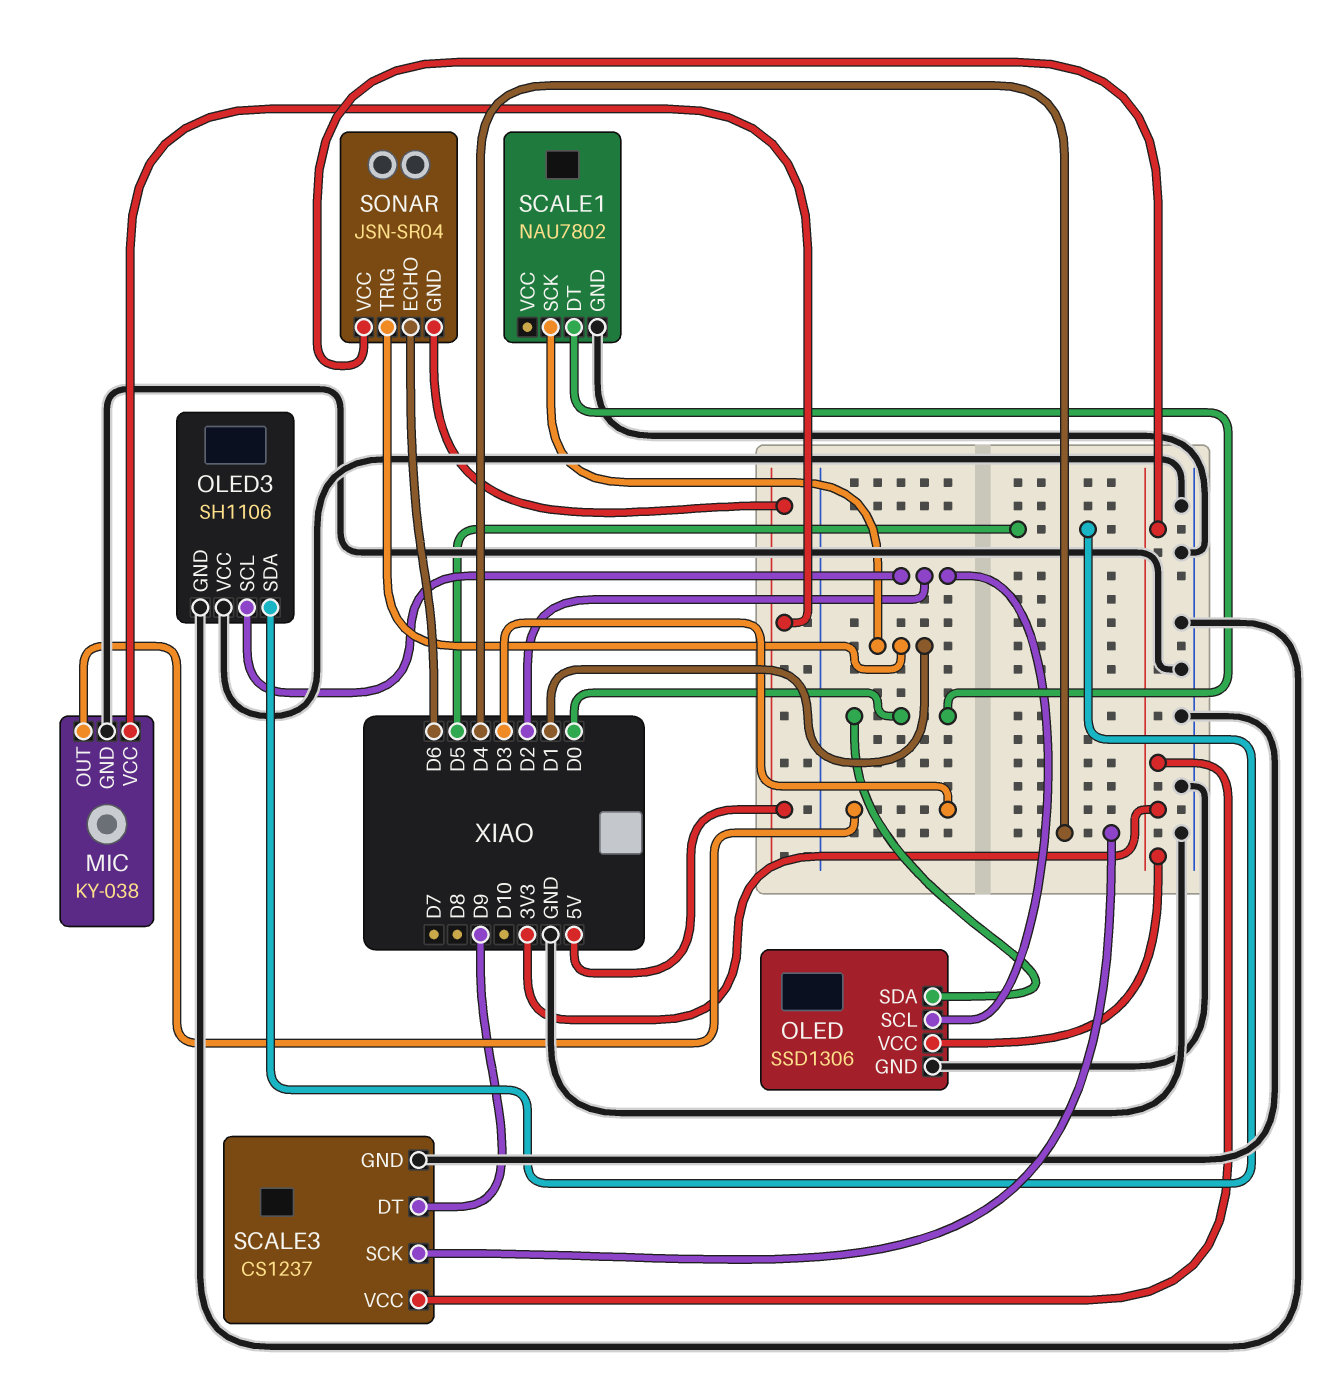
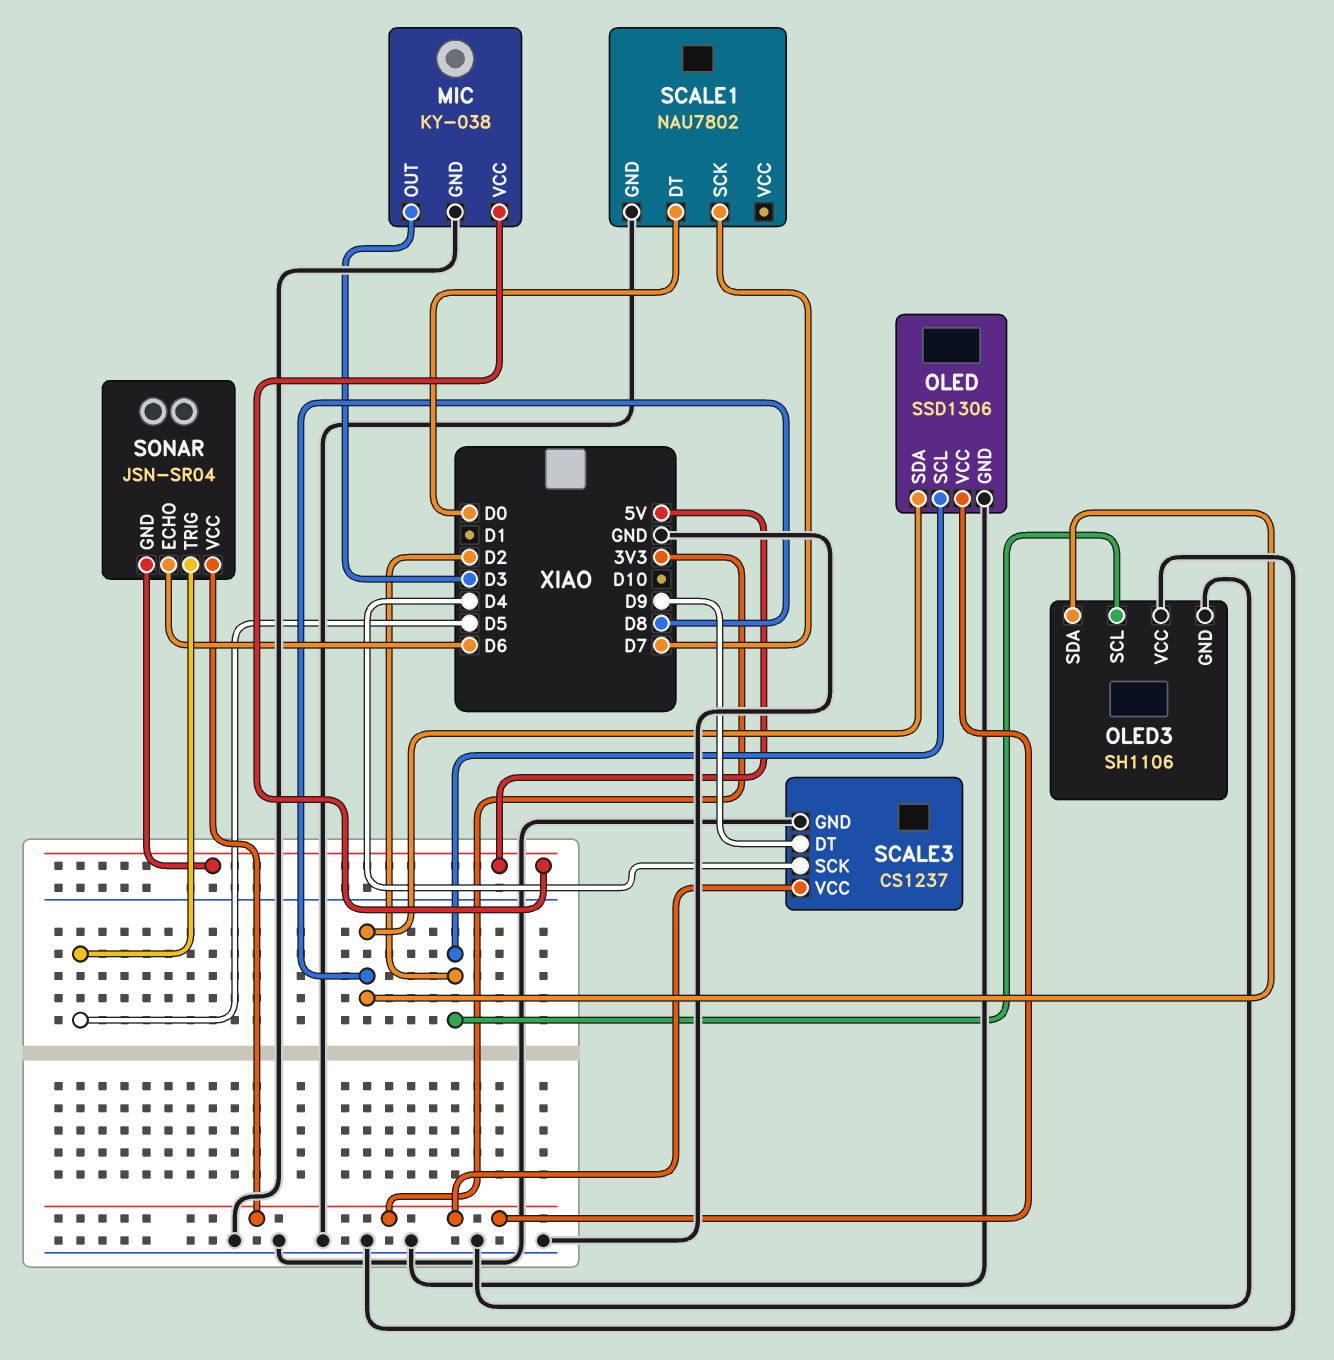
OLED pin SDA: D0 -> D8
OLED3 pin SDA: D5 -> D8
SCALE1 pin SCK: D1 -> D7
SONAR pin TRIG: D1 -> D5

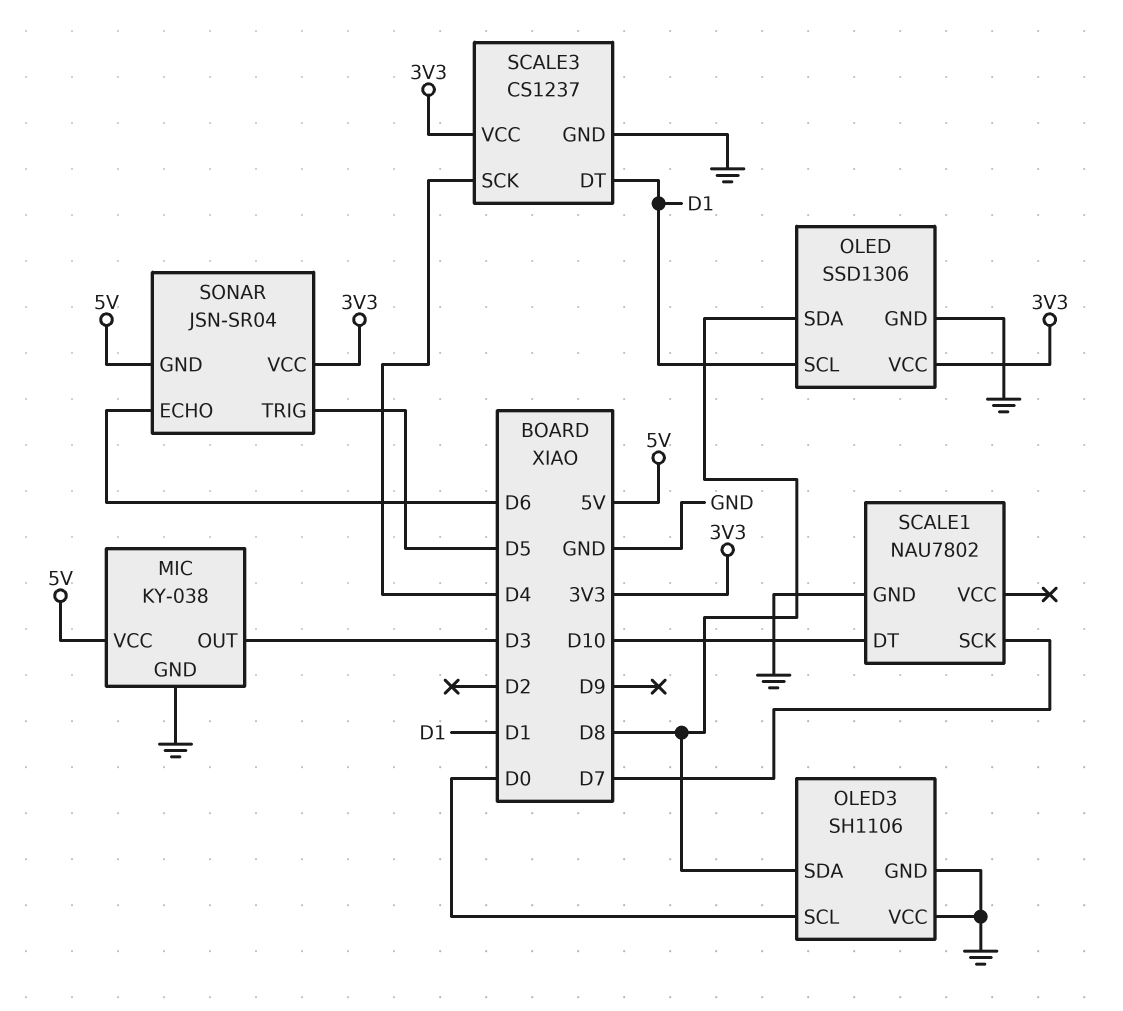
OLED pin SCL: D2 -> D1
OLED3 pin SCL: D2 -> D0
SCALE1 pin DT: D0 -> D10
SCALE3 pin DT: D9 -> D1

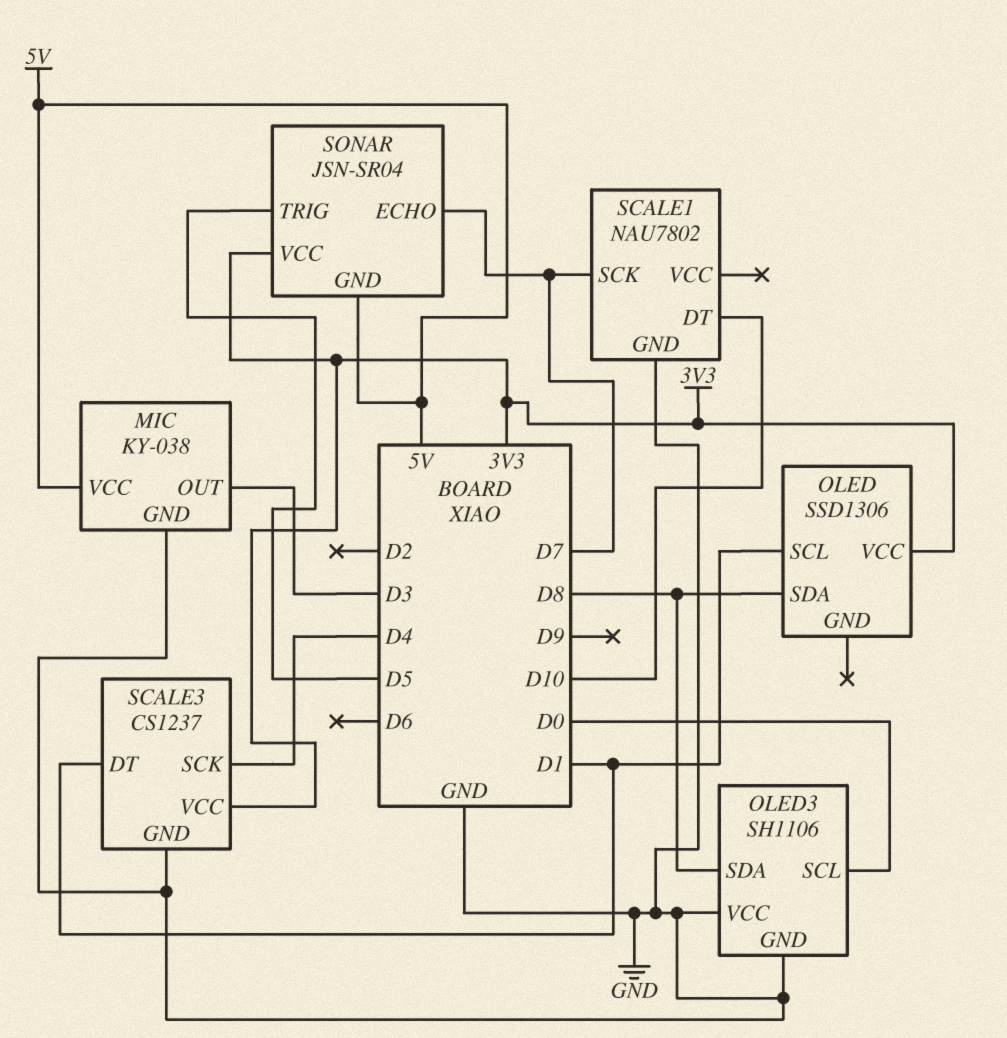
OLED pin GND: GND -> none
SONAR pin ECHO: D6 -> D7

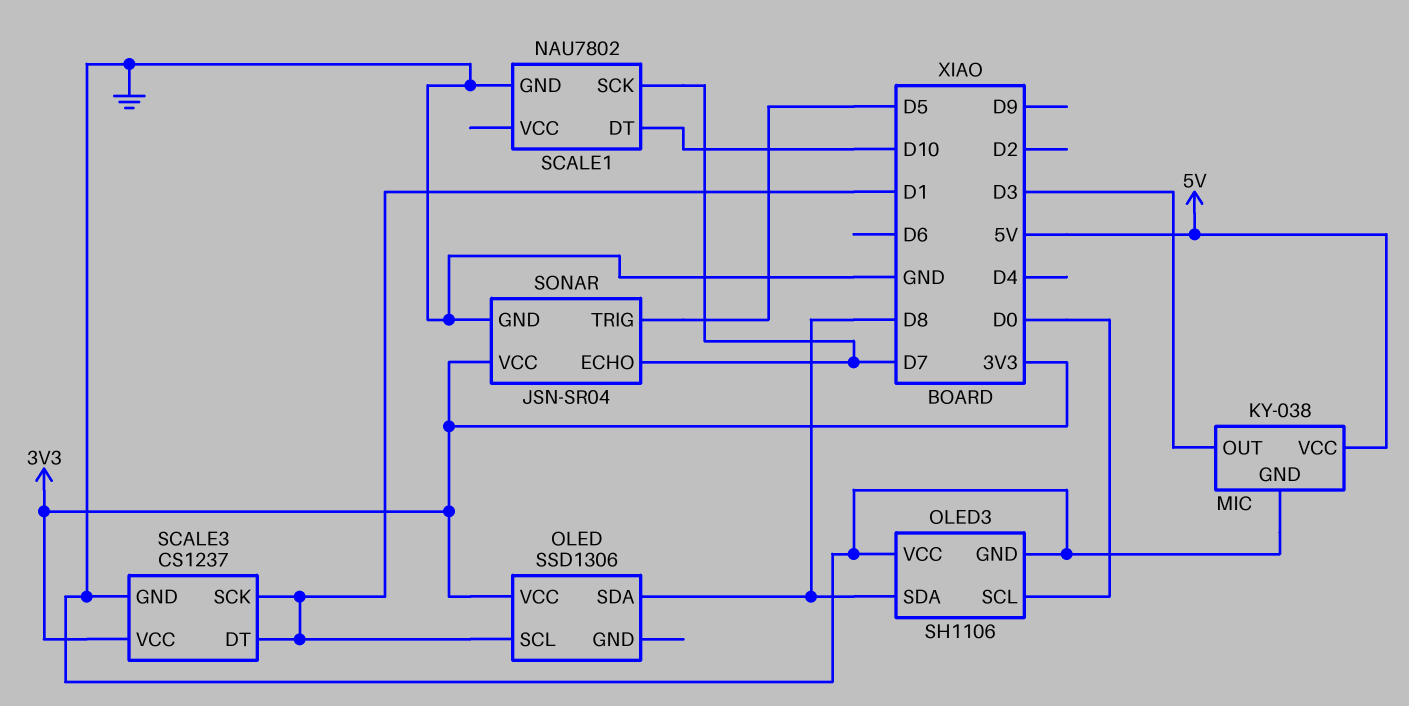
SCALE3 pin SCK: D4 -> D1
SONAR pin GND: 5V -> GND

